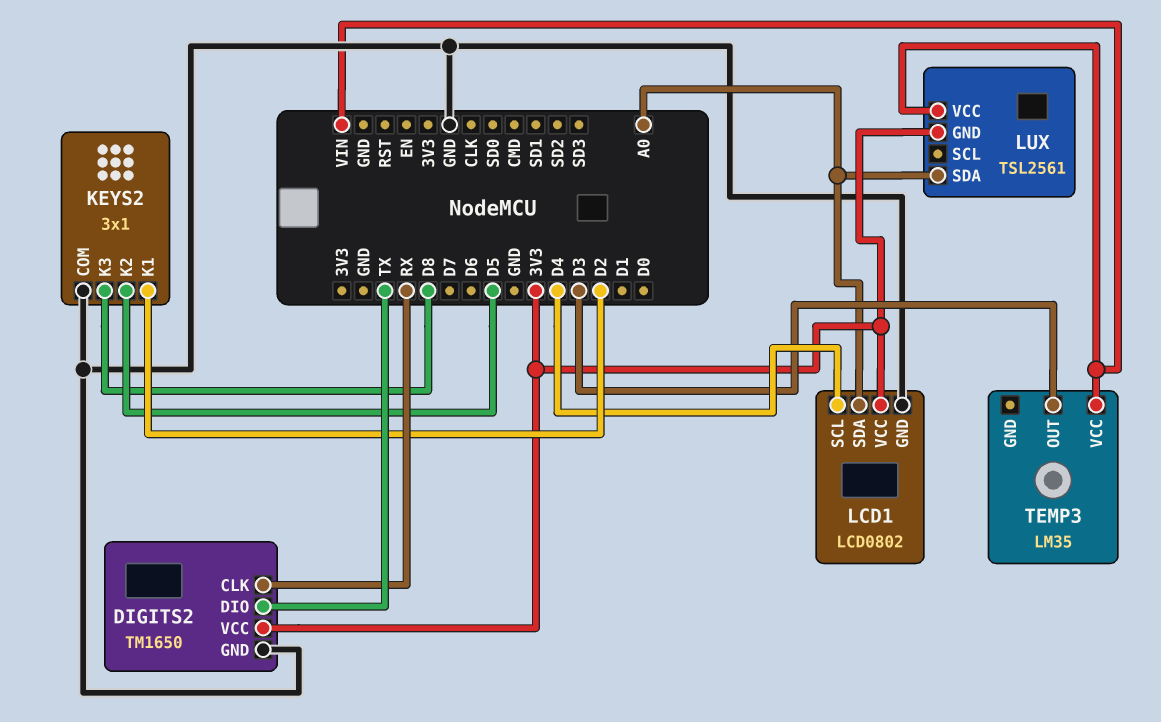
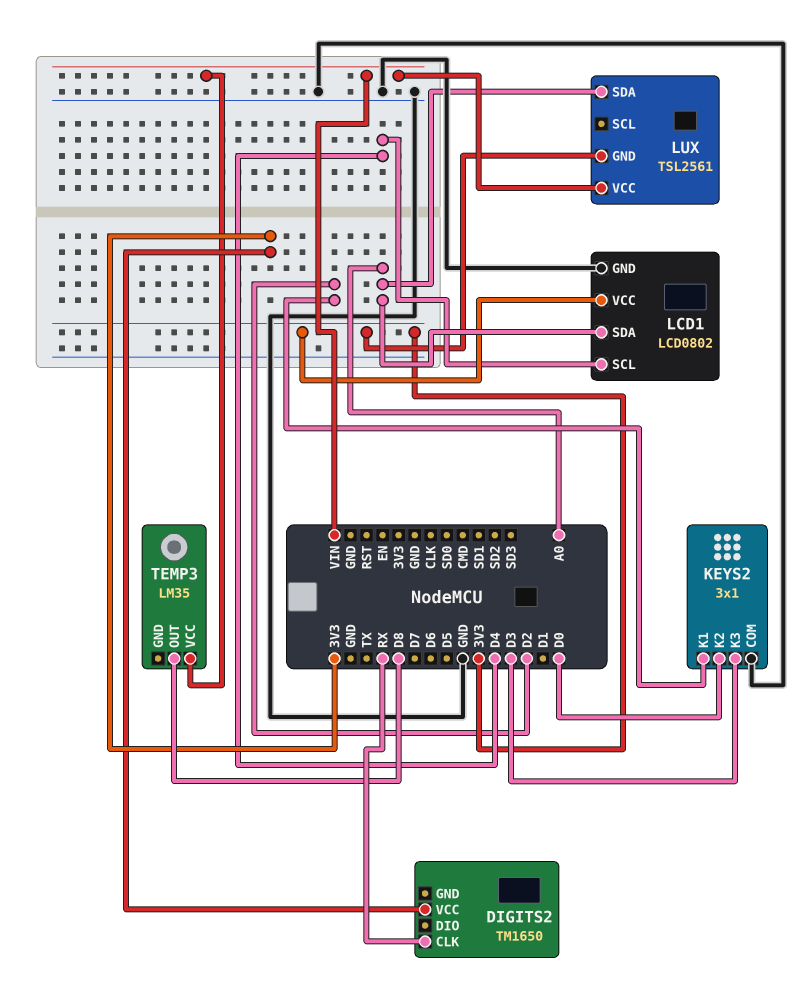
DIGITS2 pin DIO: TX -> none
DIGITS2 pin GND: GND -> none
KEYS2 pin K2: D5 -> D0
KEYS2 pin K3: D8 -> D3
TEMP3 pin OUT: D3 -> D8

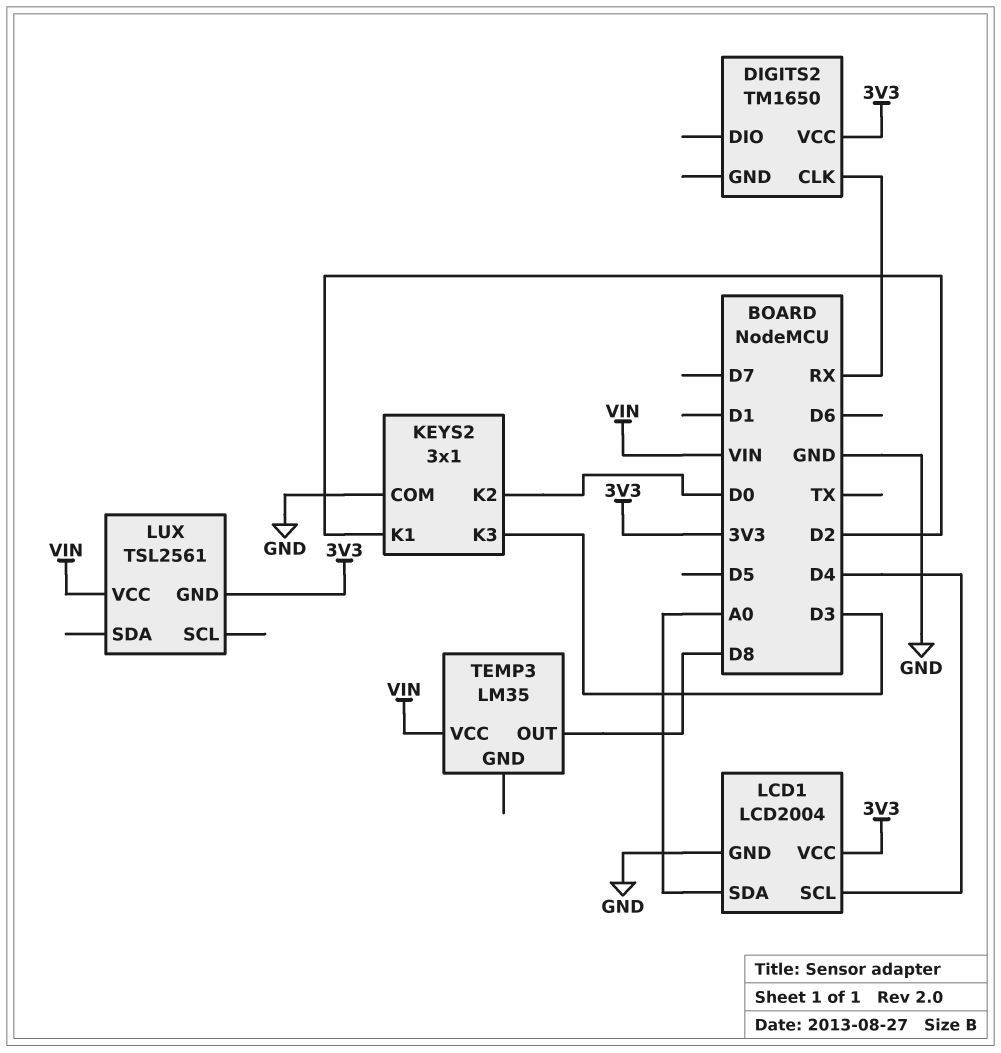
LCD1: LCD0802 -> LCD2004
LUX pin SDA: A0 -> none

